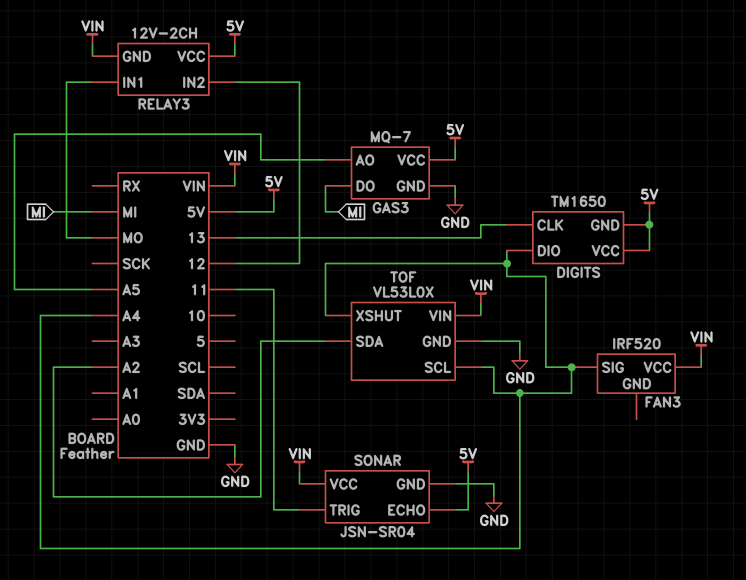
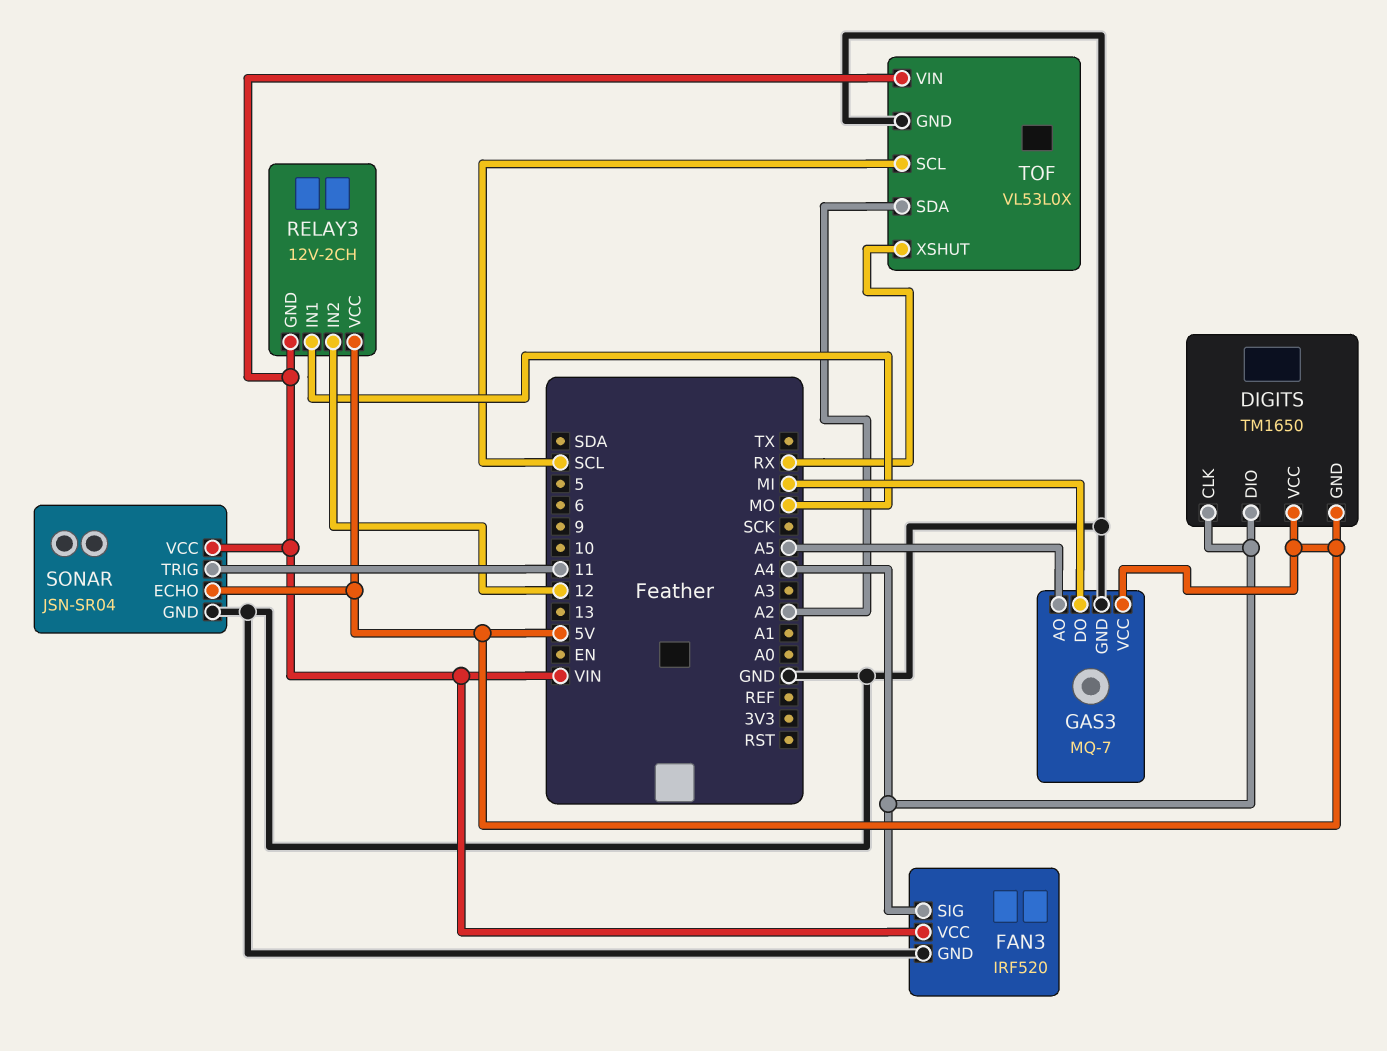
DIGITS pin CLK: 13 -> A4
FAN3 pin GND: none -> GND
TOF pin SCL: A4 -> SCL
TOF pin XSHUT: A4 -> RX

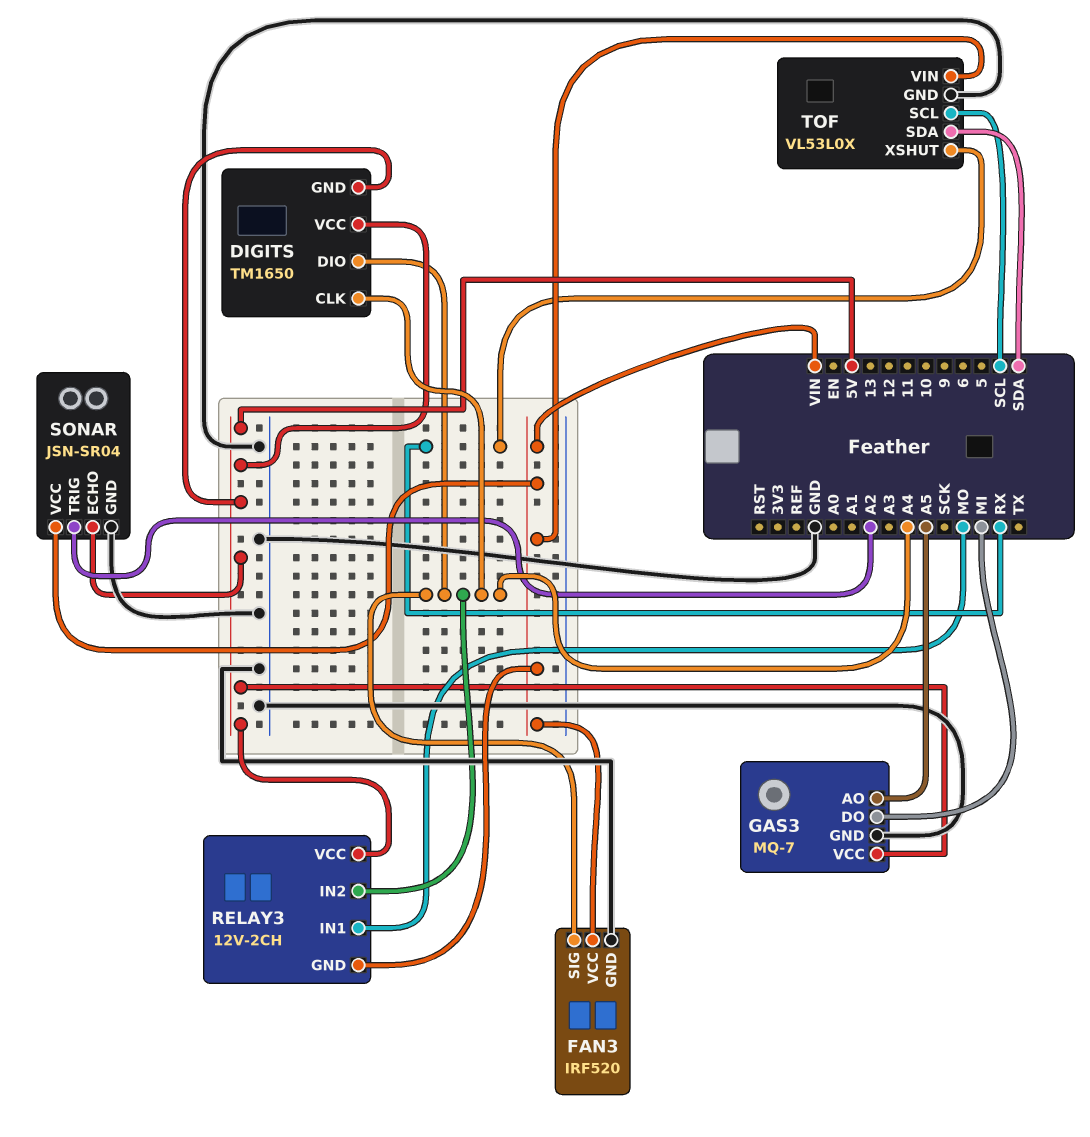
RELAY3 pin IN2: 12 -> A4
SONAR pin TRIG: 11 -> A2
TOF pin SDA: A2 -> SDA

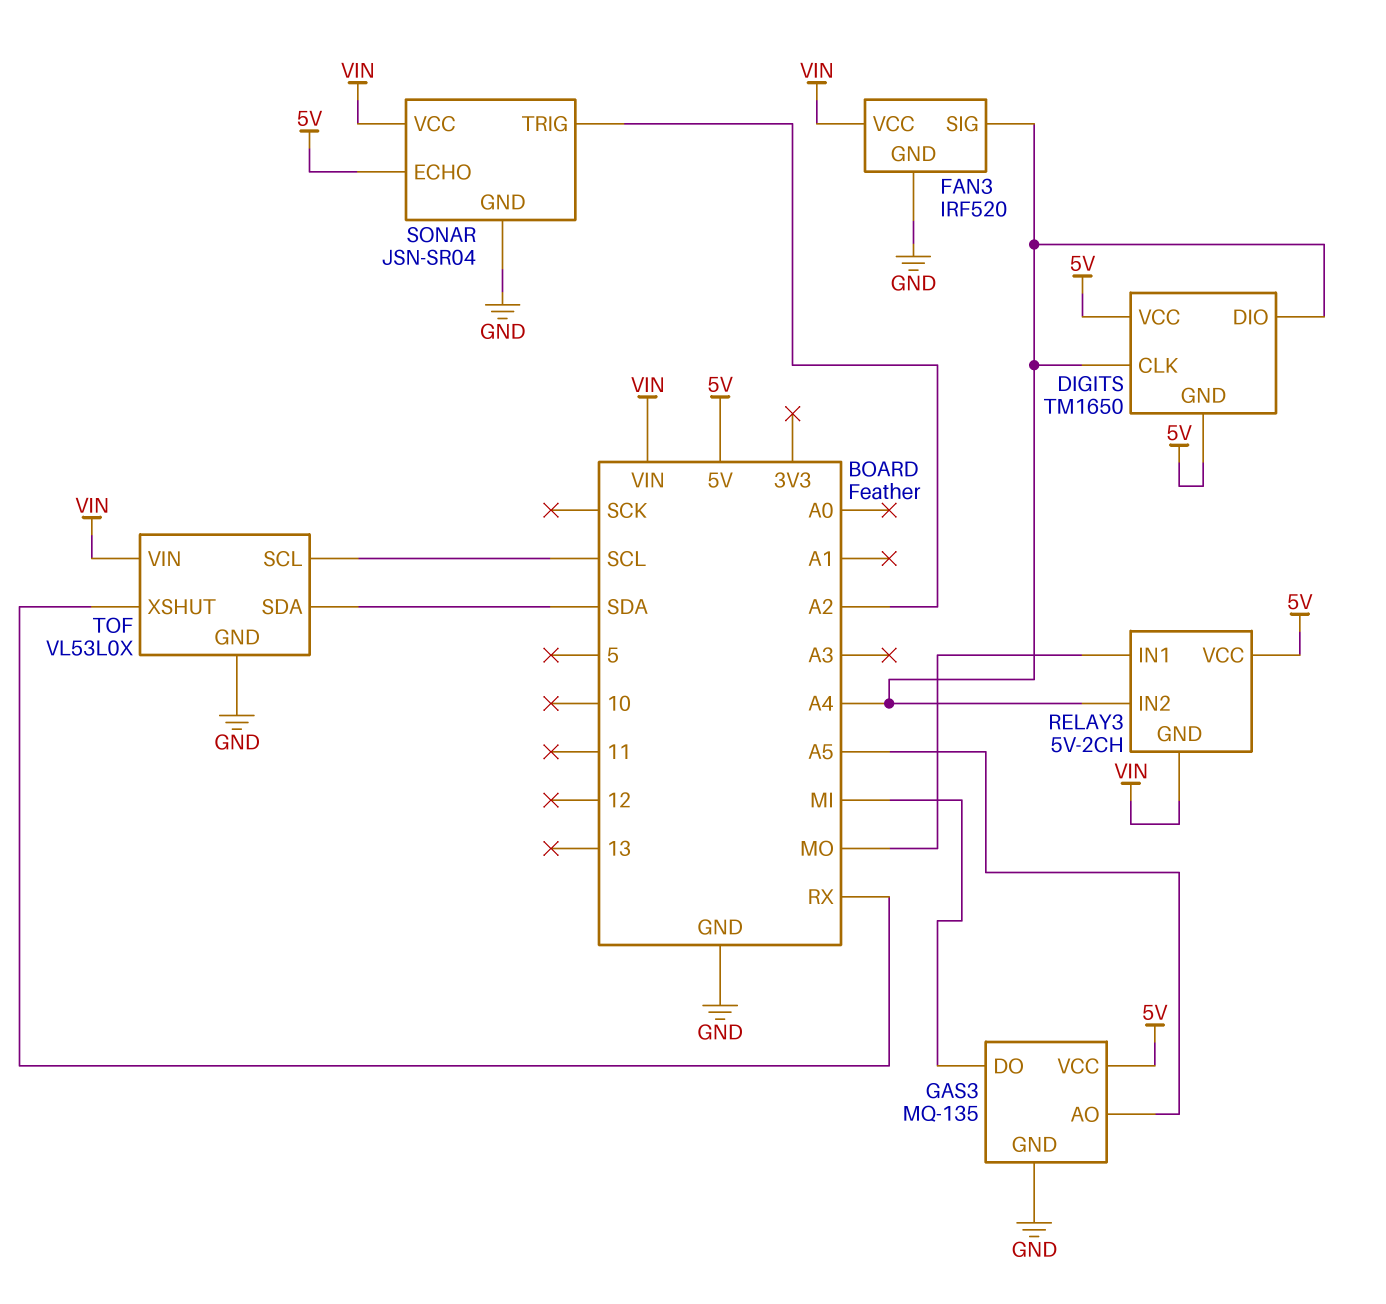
GAS3: MQ-7 -> MQ-135
RELAY3: 12V-2CH -> 5V-2CH

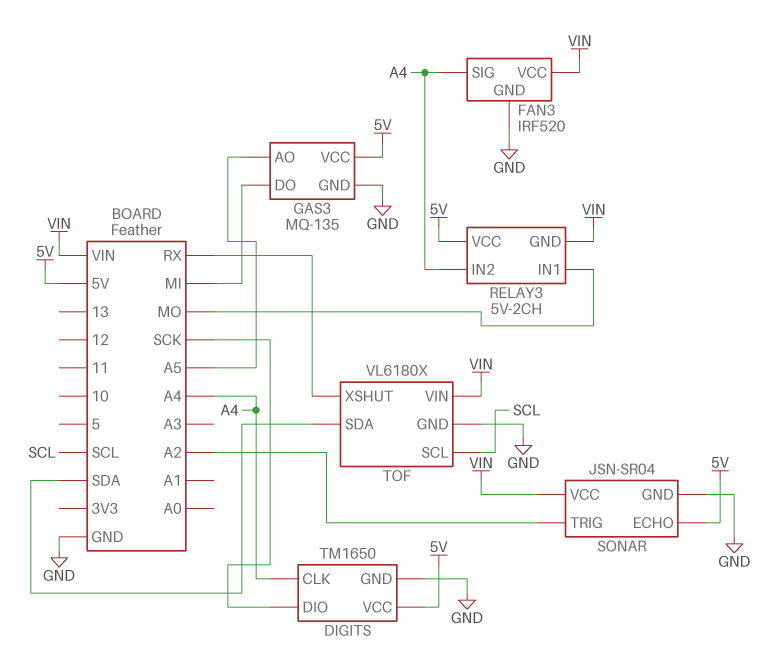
DIGITS pin DIO: A4 -> SCK
DIGITS pin GND: 5V -> GND
TOF: VL53L0X -> VL6180X

